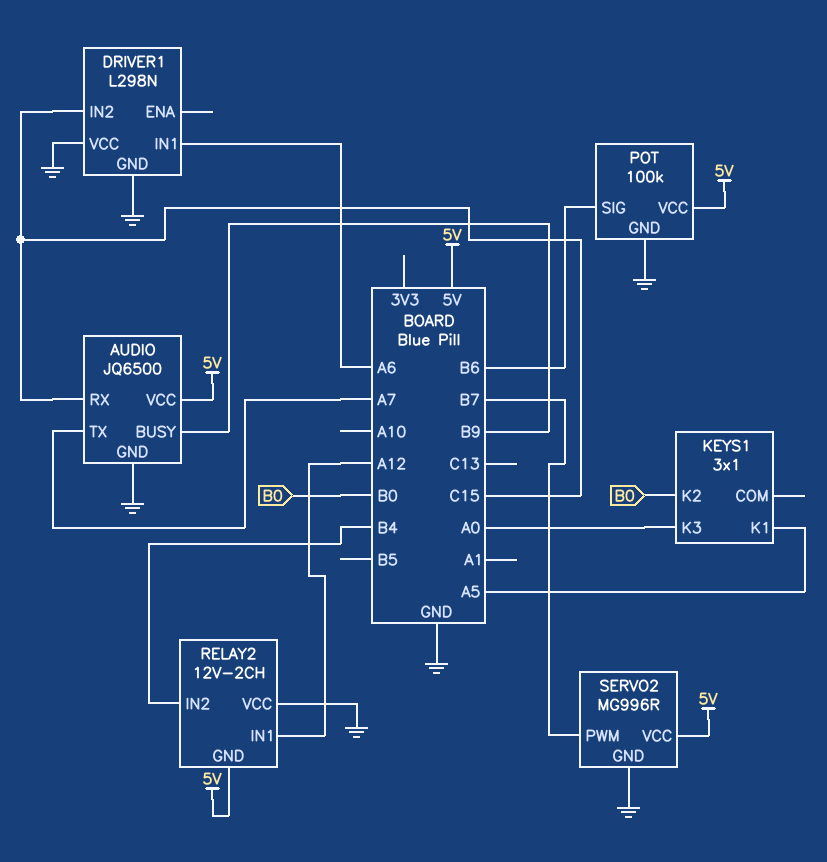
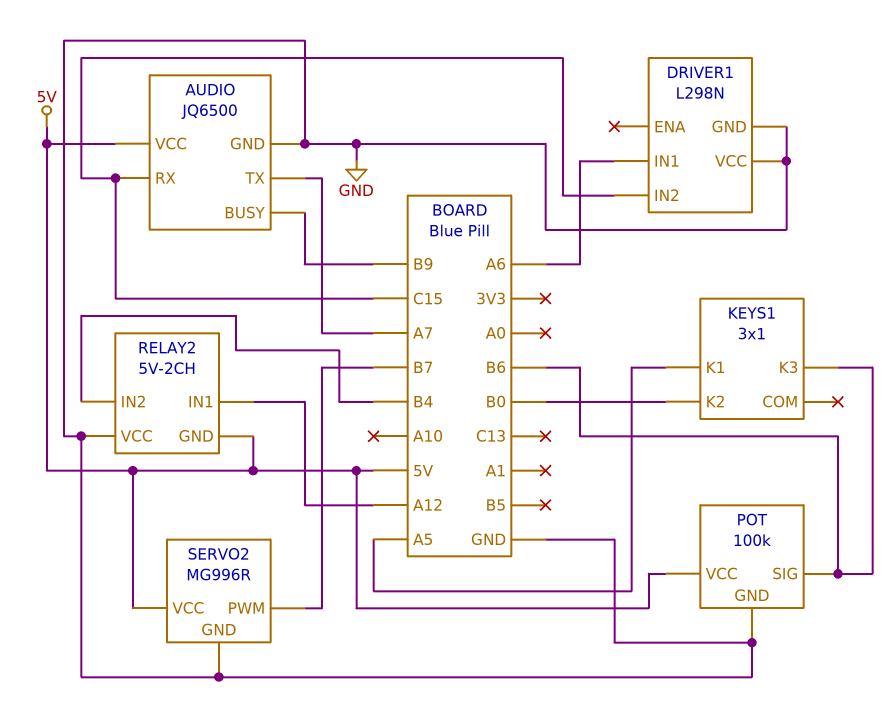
KEYS1 pin K3: A0 -> B6
RELAY2: 12V-2CH -> 5V-2CH

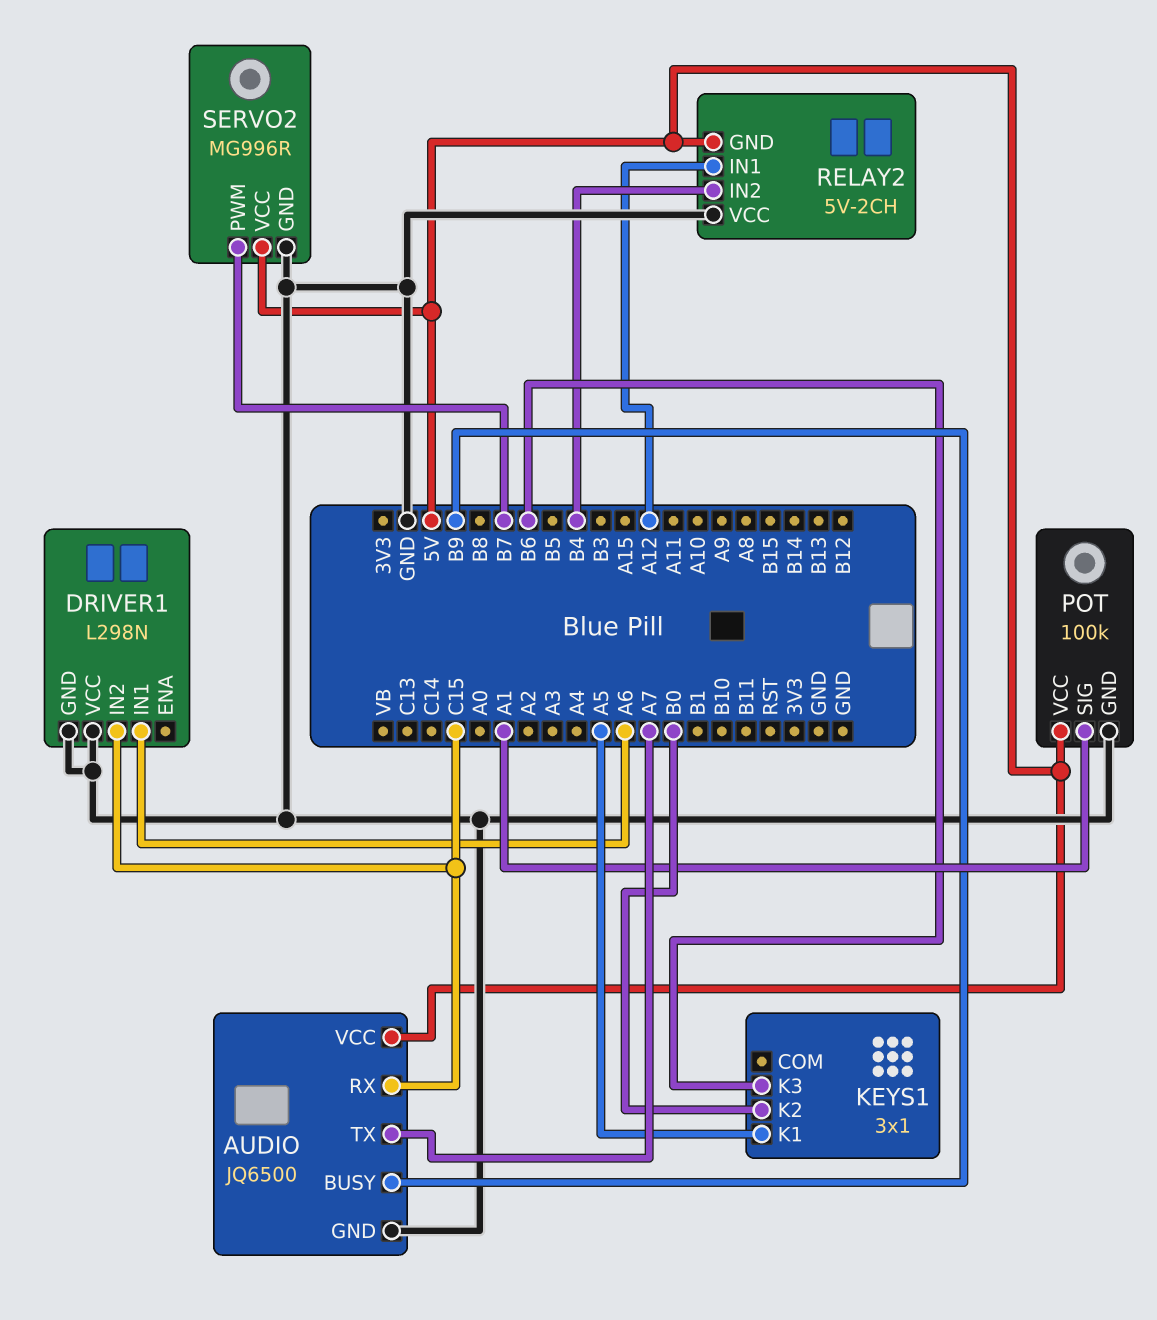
POT pin SIG: B6 -> A1

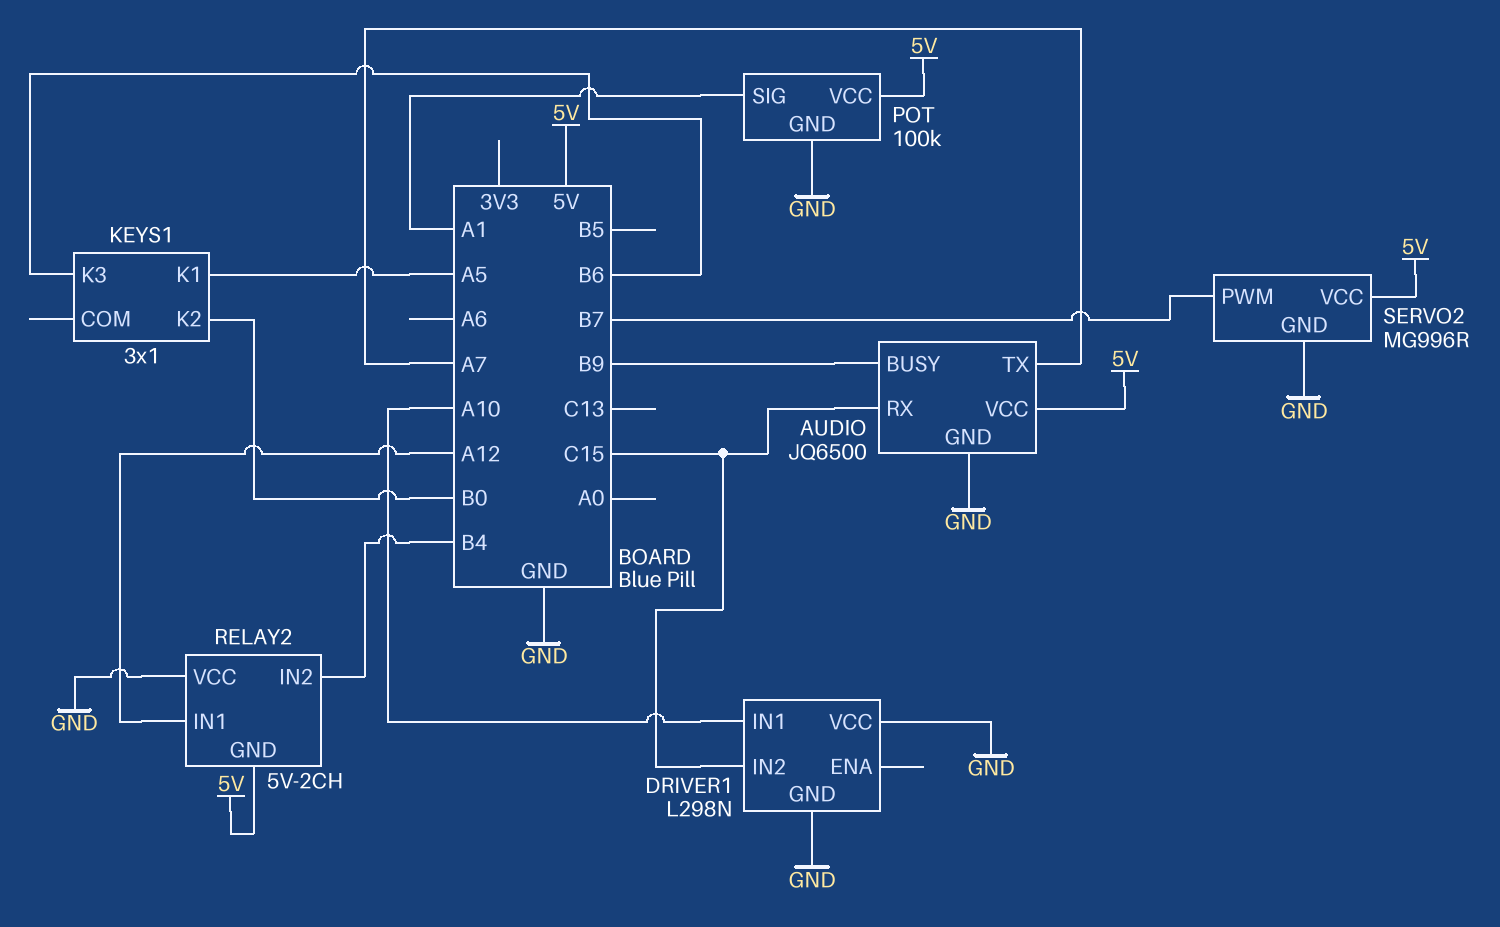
DRIVER1 pin IN1: A6 -> A10

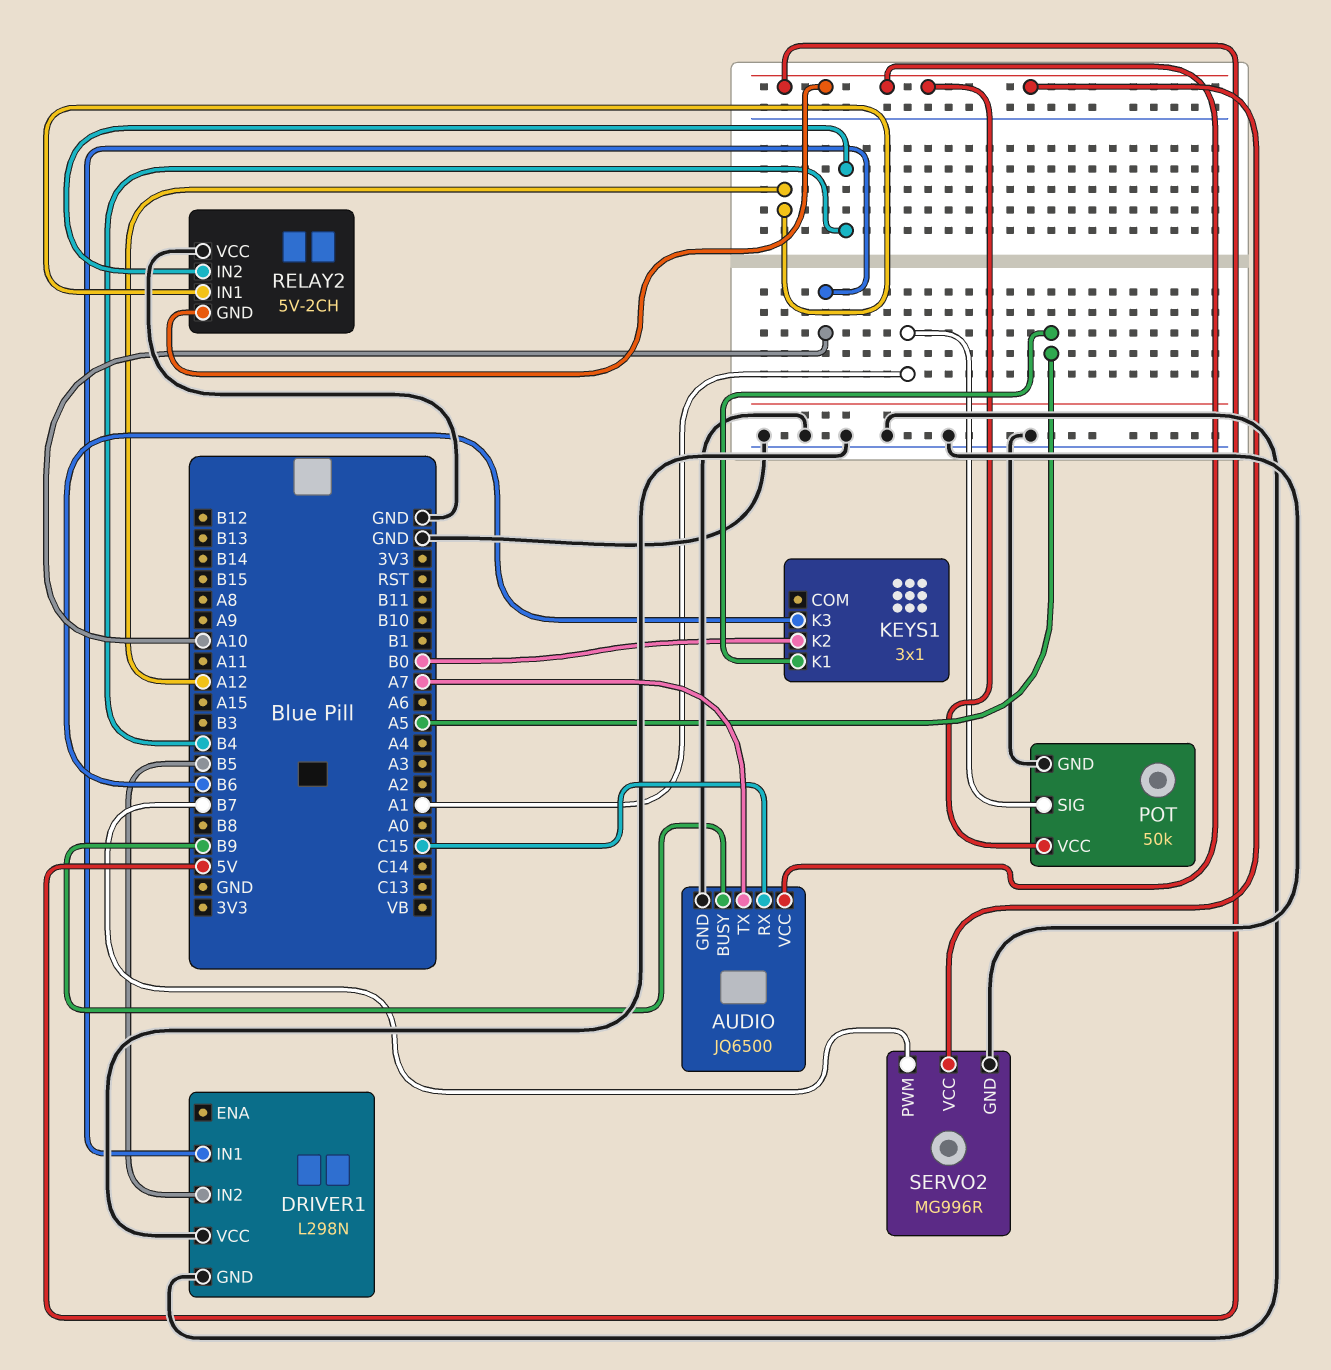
DRIVER1 pin IN2: C15 -> B5
POT: 100k -> 50k

